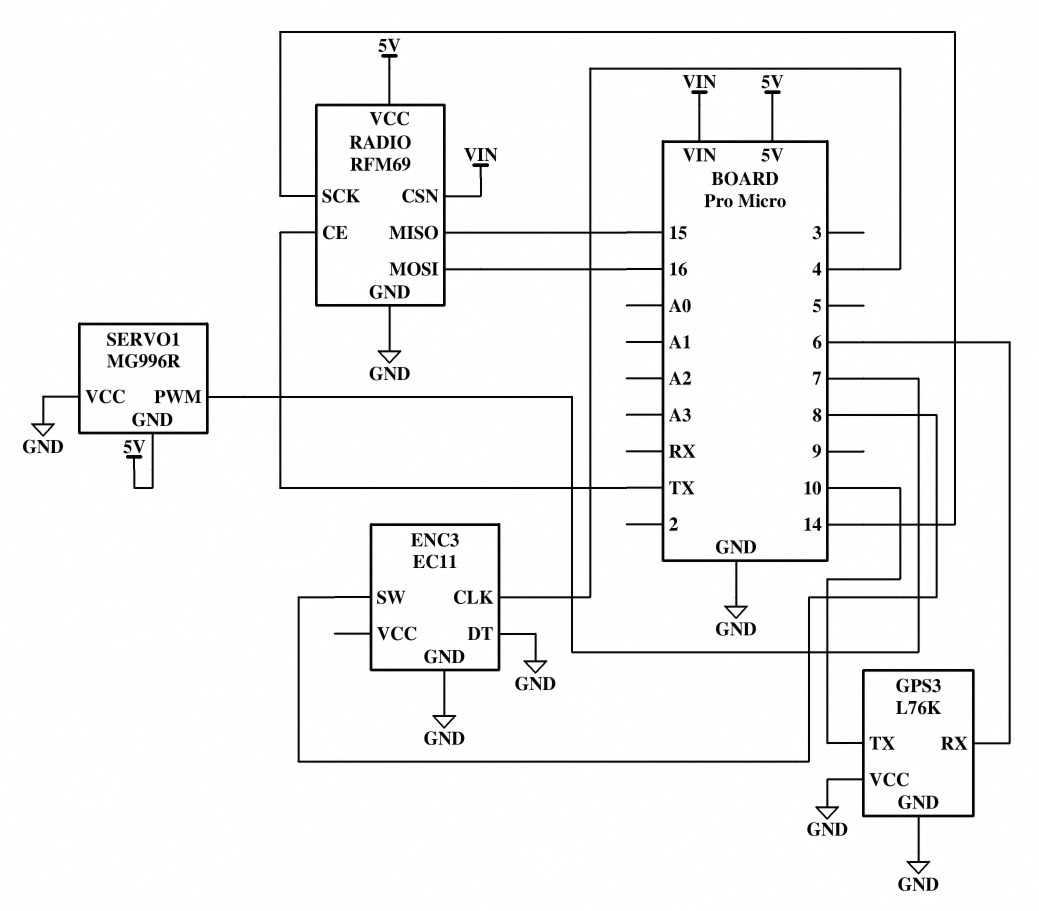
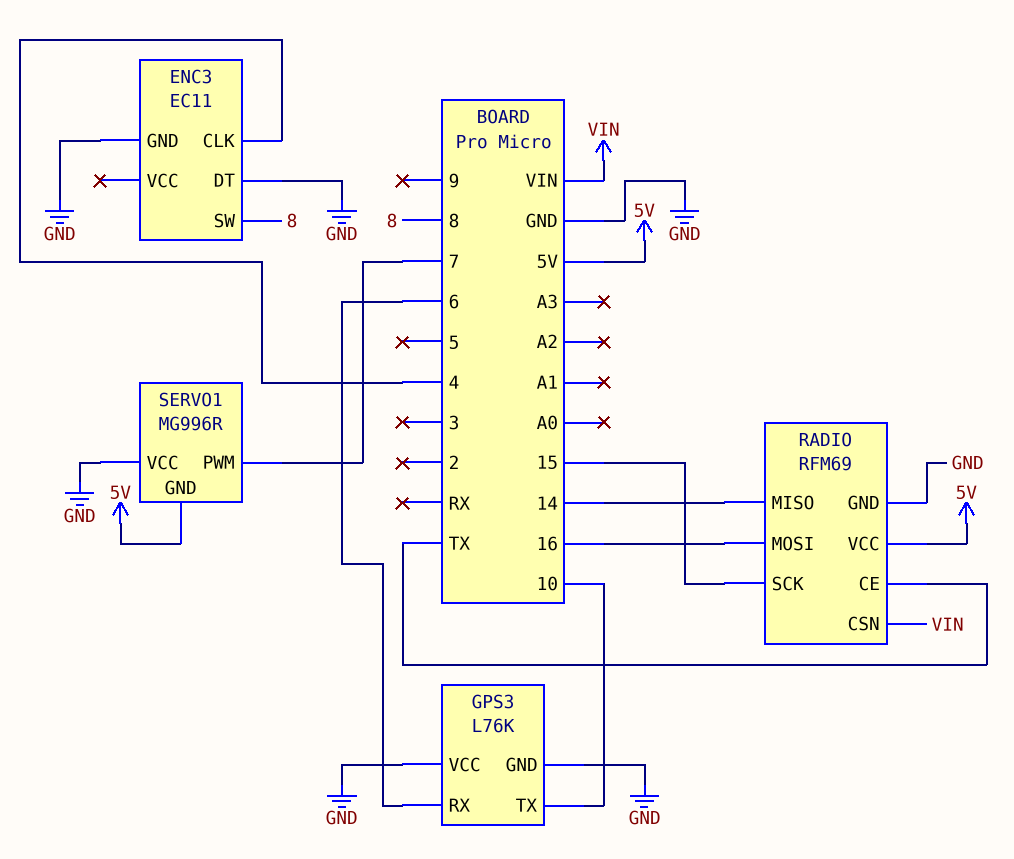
RADIO pin MISO: 15 -> 14
RADIO pin SCK: 14 -> 15

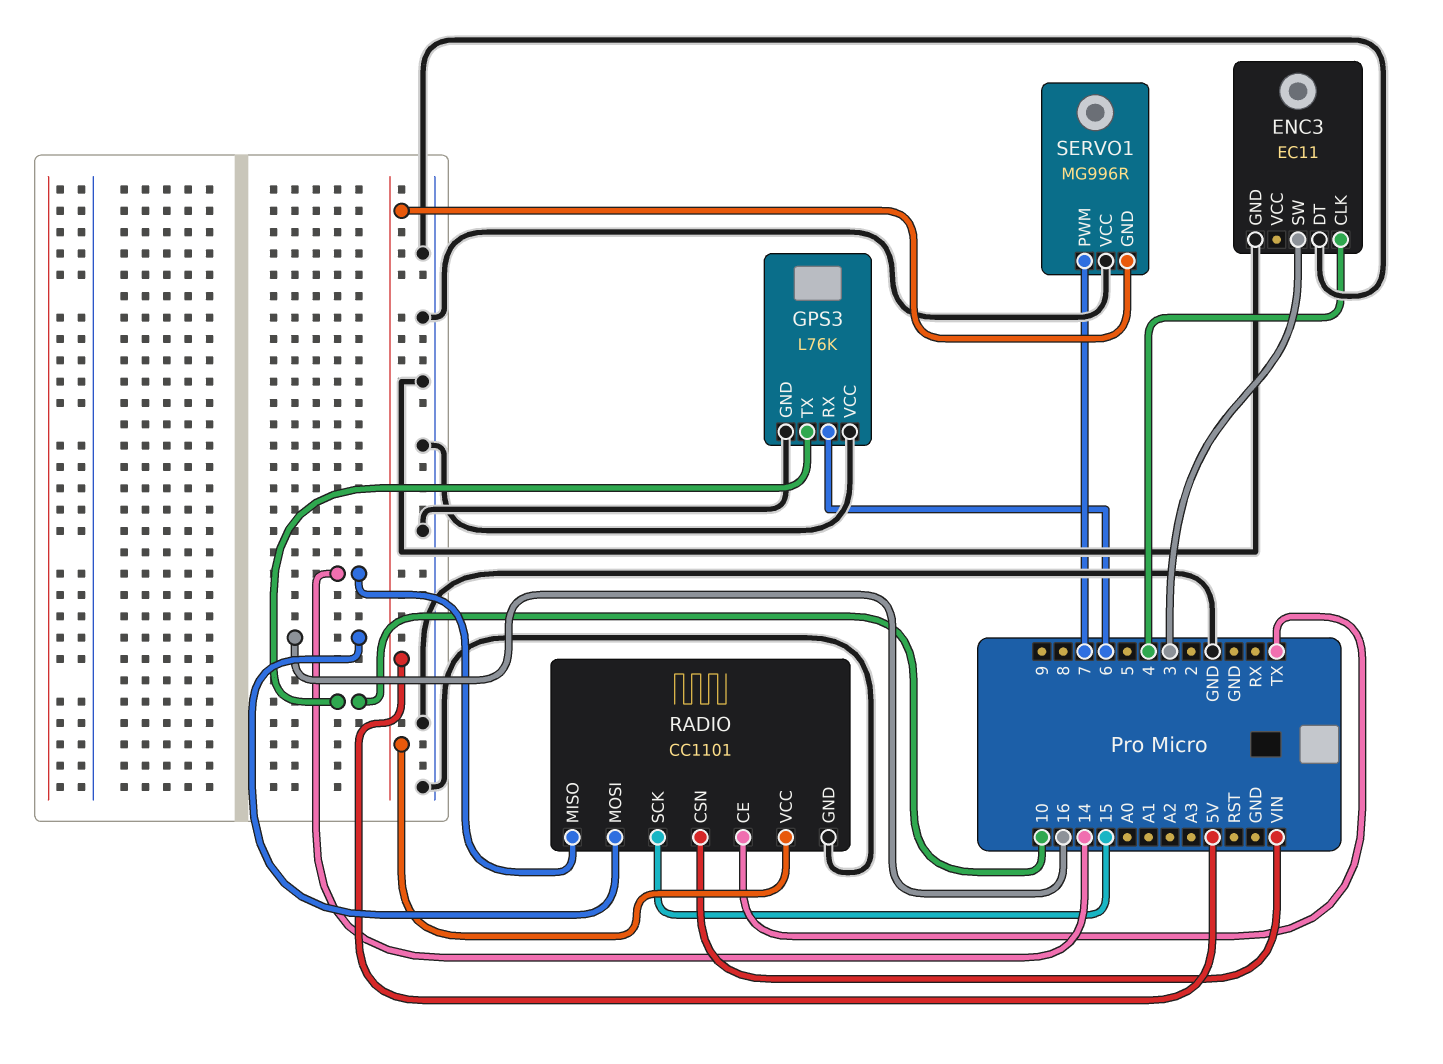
ENC3 pin SW: 8 -> 3
RADIO: RFM69 -> CC1101

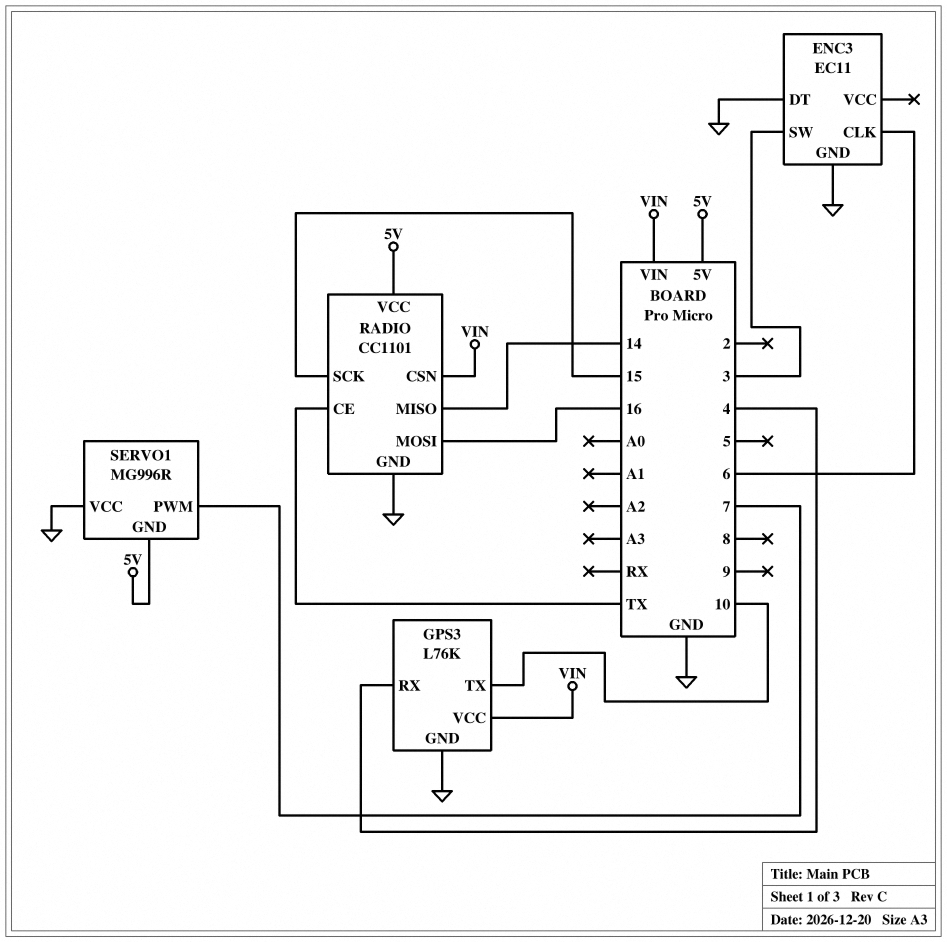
ENC3 pin CLK: 4 -> 6
GPS3 pin RX: 6 -> 4
GPS3 pin VCC: GND -> VIN

